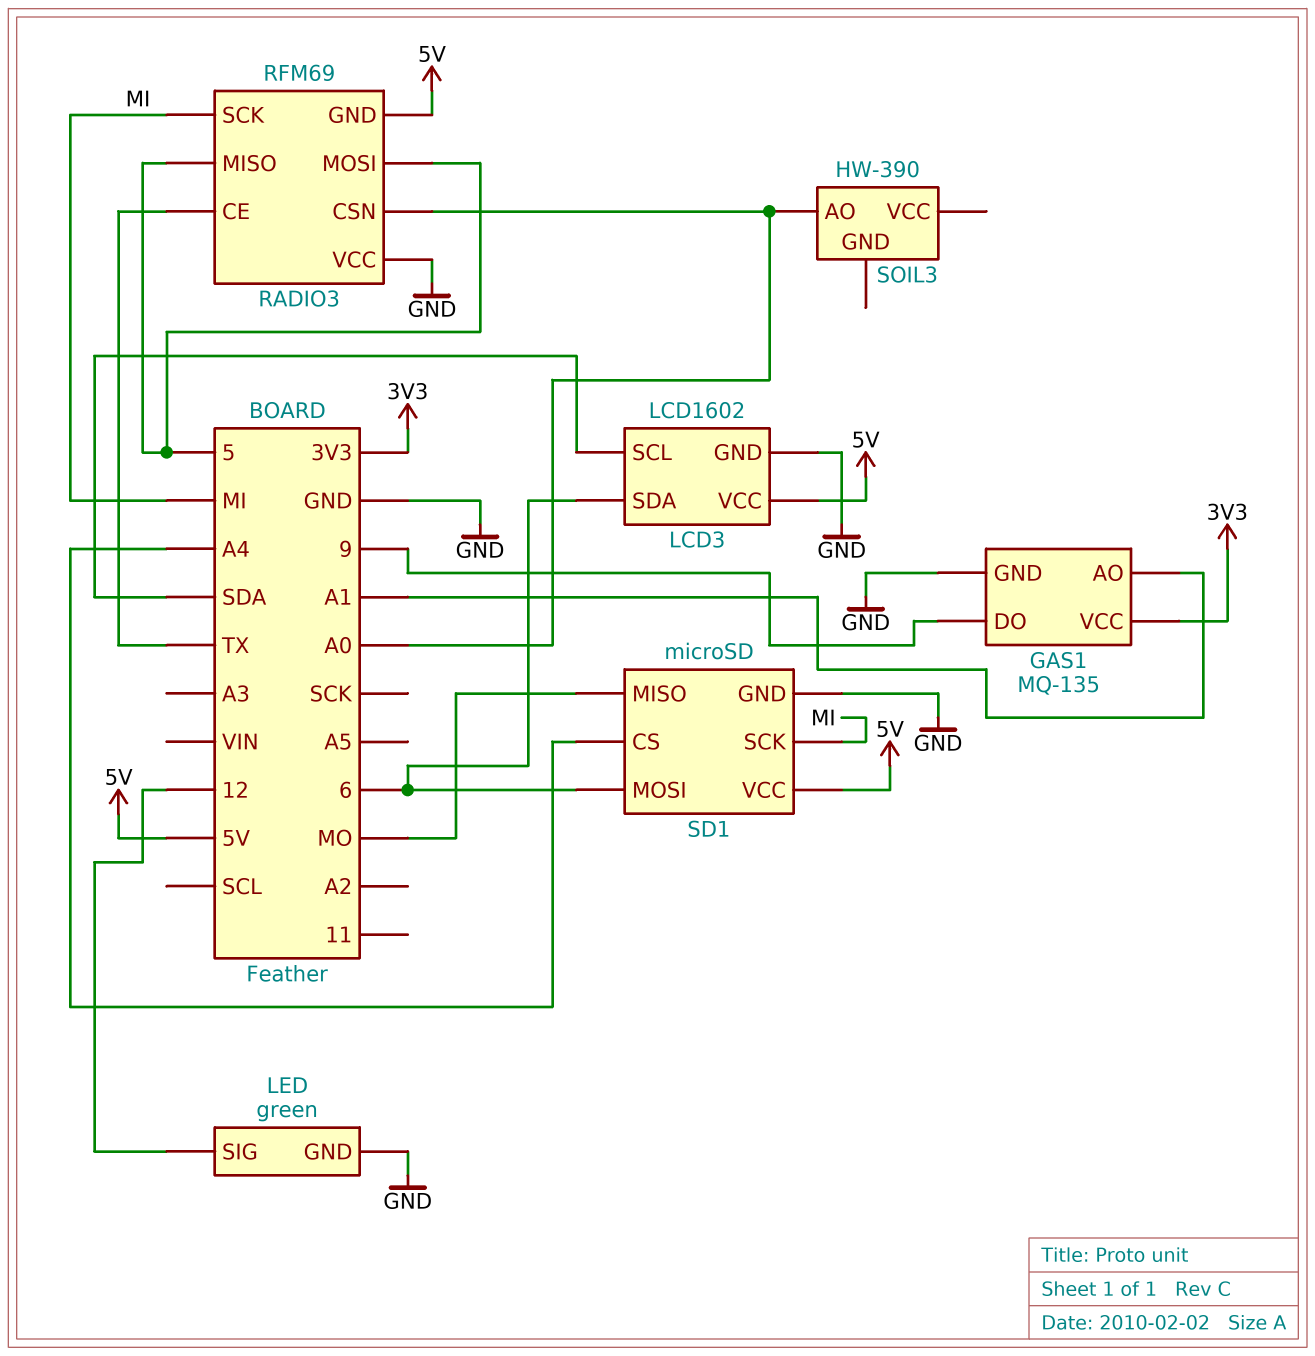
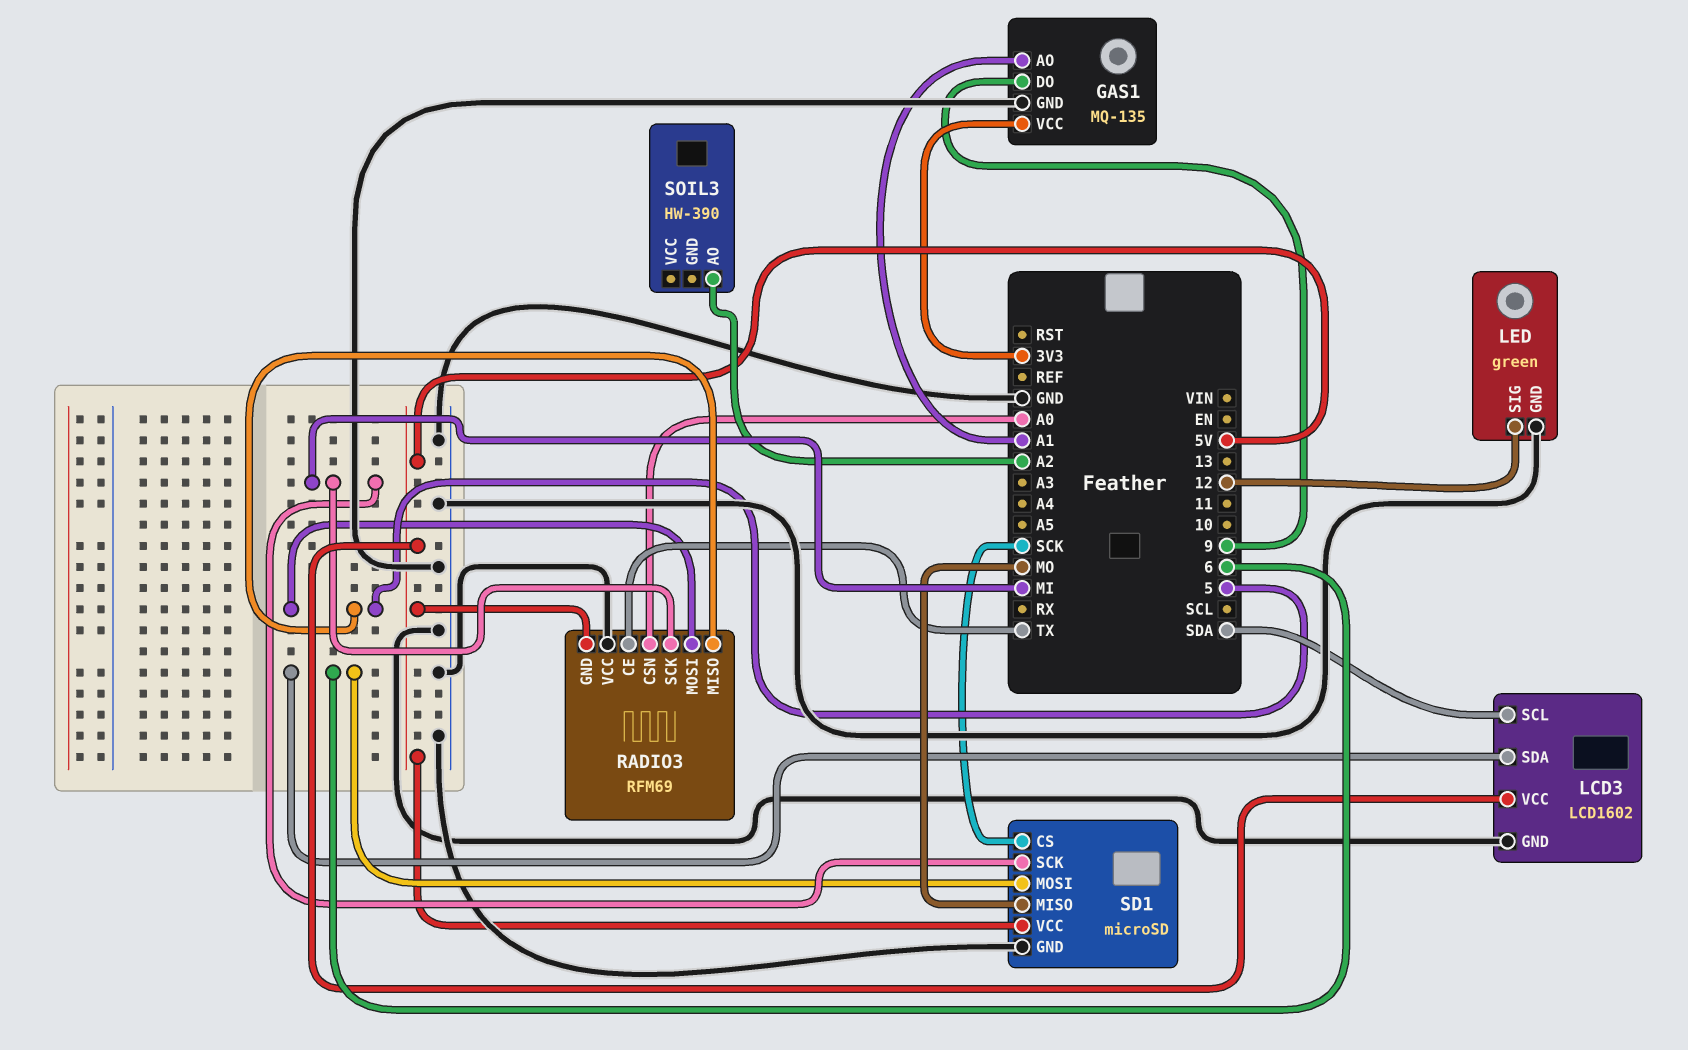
SD1 pin CS: A4 -> SCK
SOIL3 pin AO: A0 -> A2

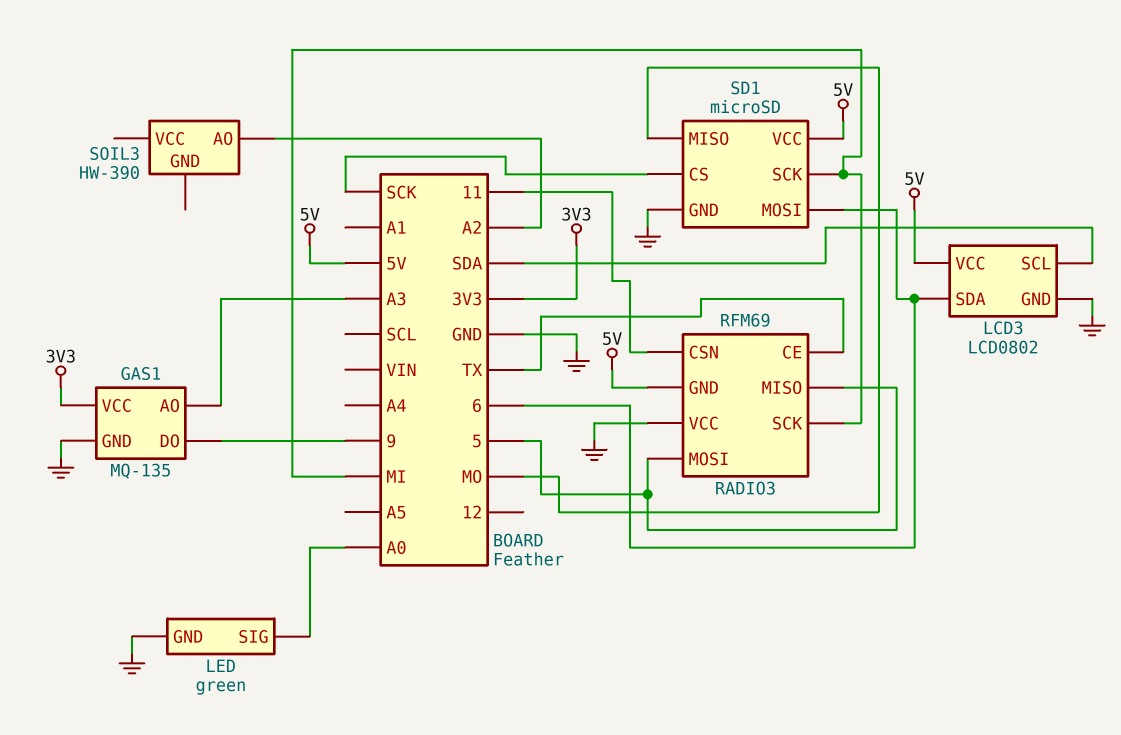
GAS1 pin AO: A1 -> A3
LCD3: LCD1602 -> LCD0802
LED pin SIG: 12 -> A0
RADIO3 pin CSN: A0 -> 11

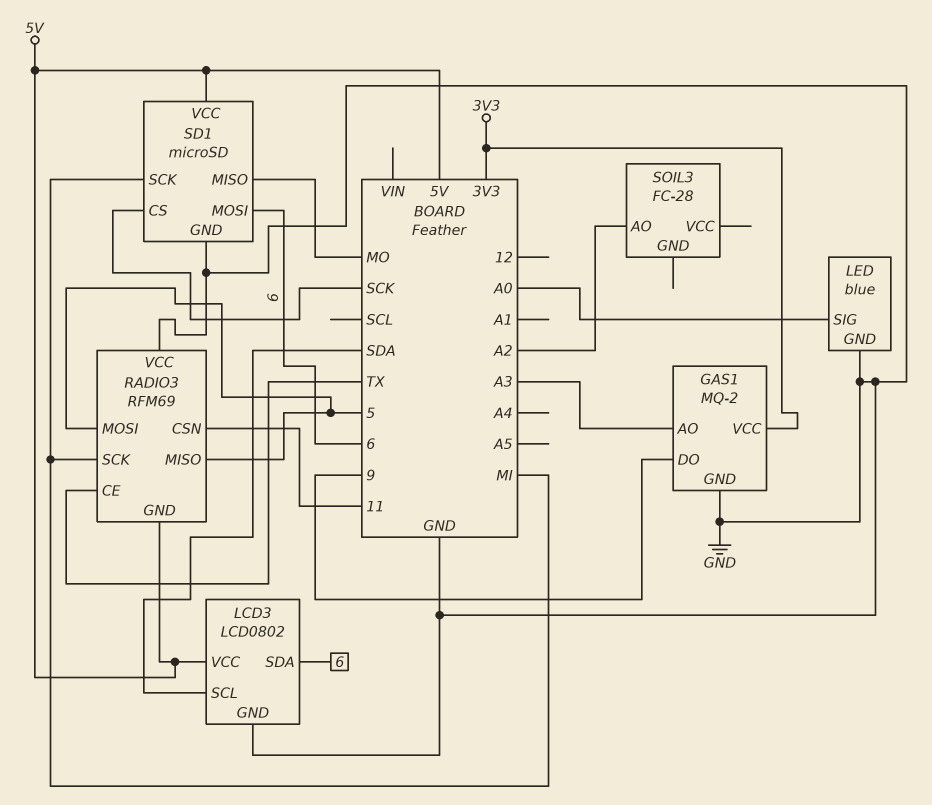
GAS1: MQ-135 -> MQ-2
LED: green -> blue
SOIL3: HW-390 -> FC-28

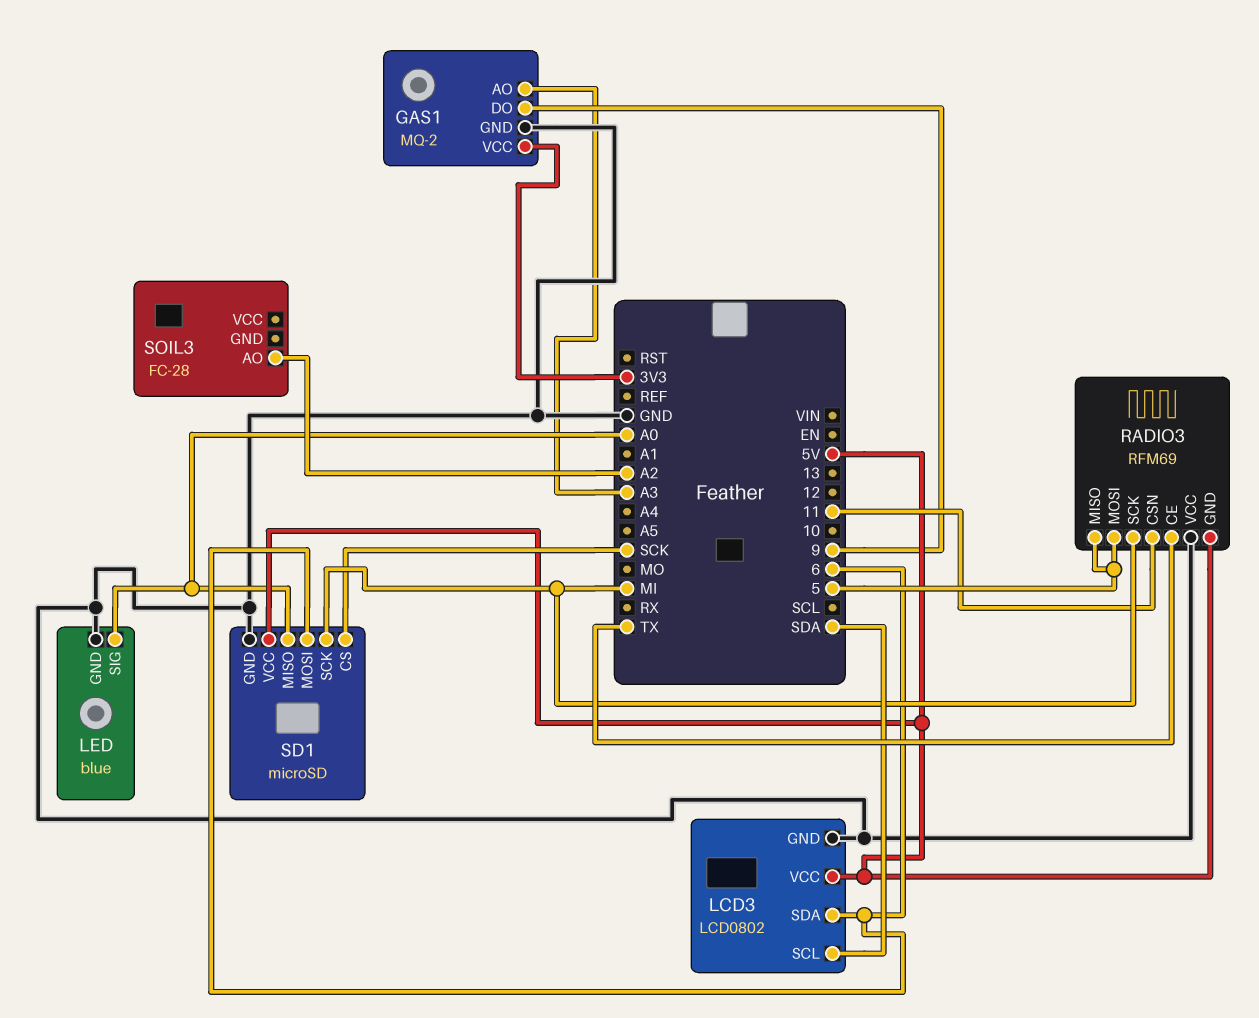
SD1 pin MISO: MO -> A0

